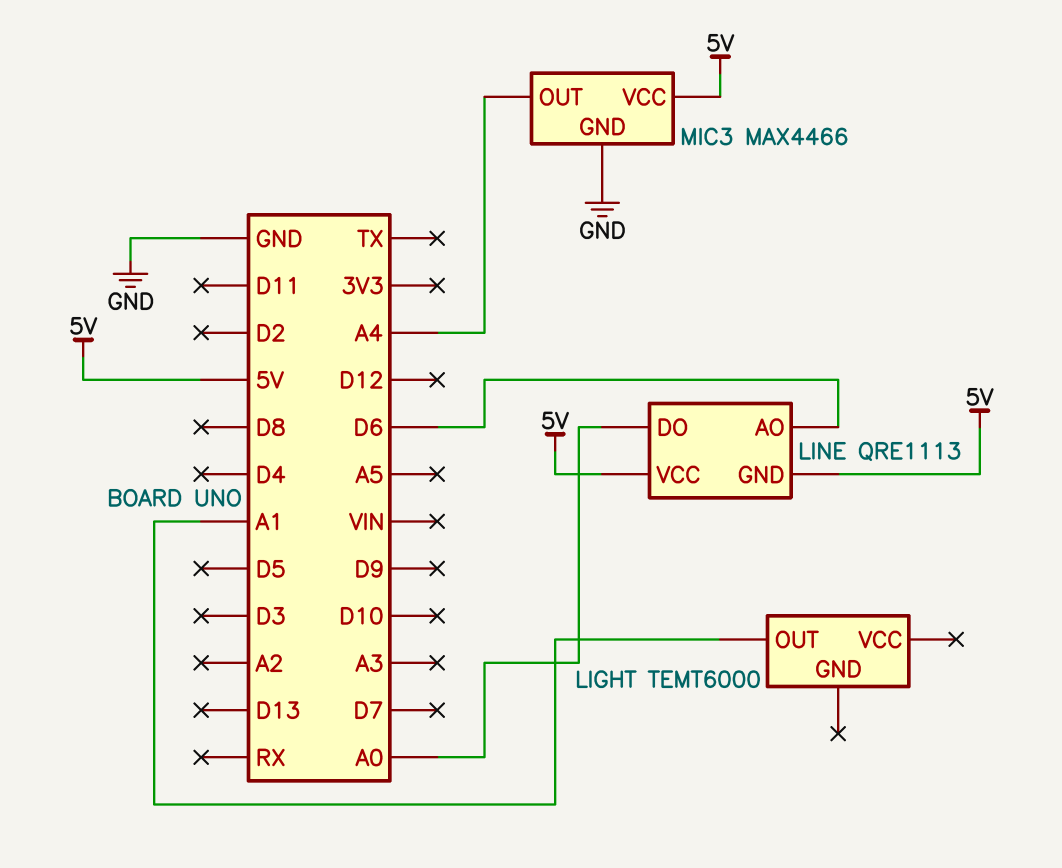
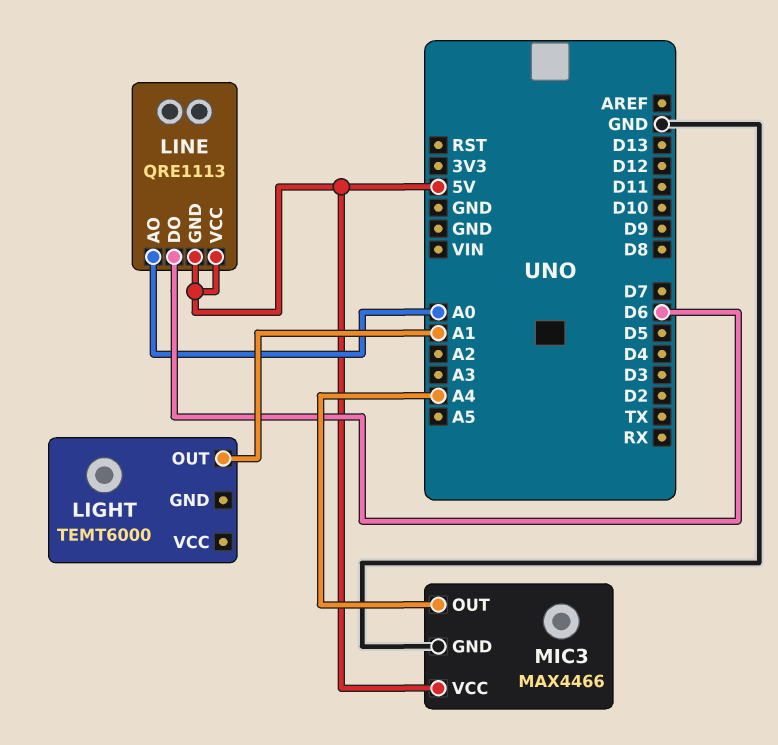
LINE pin AO: D6 -> A0
LINE pin DO: A0 -> D6

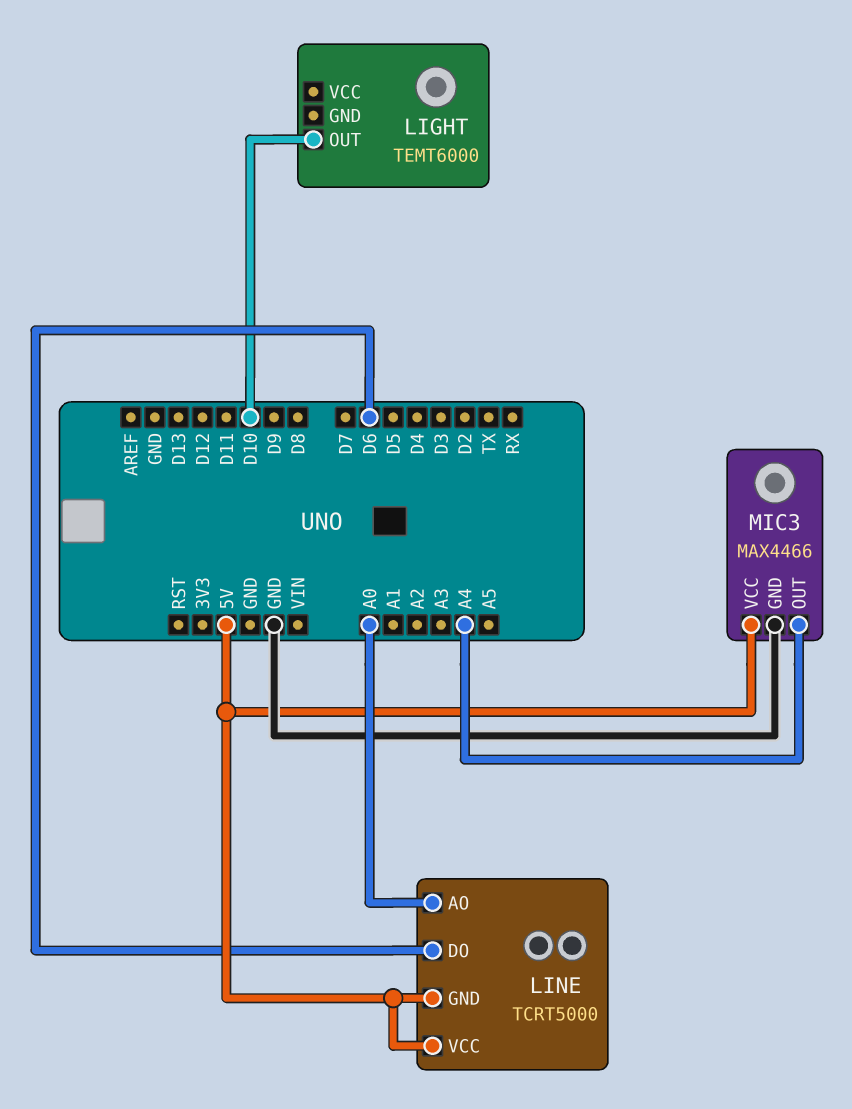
LIGHT pin OUT: A1 -> D10
LINE: QRE1113 -> TCRT5000

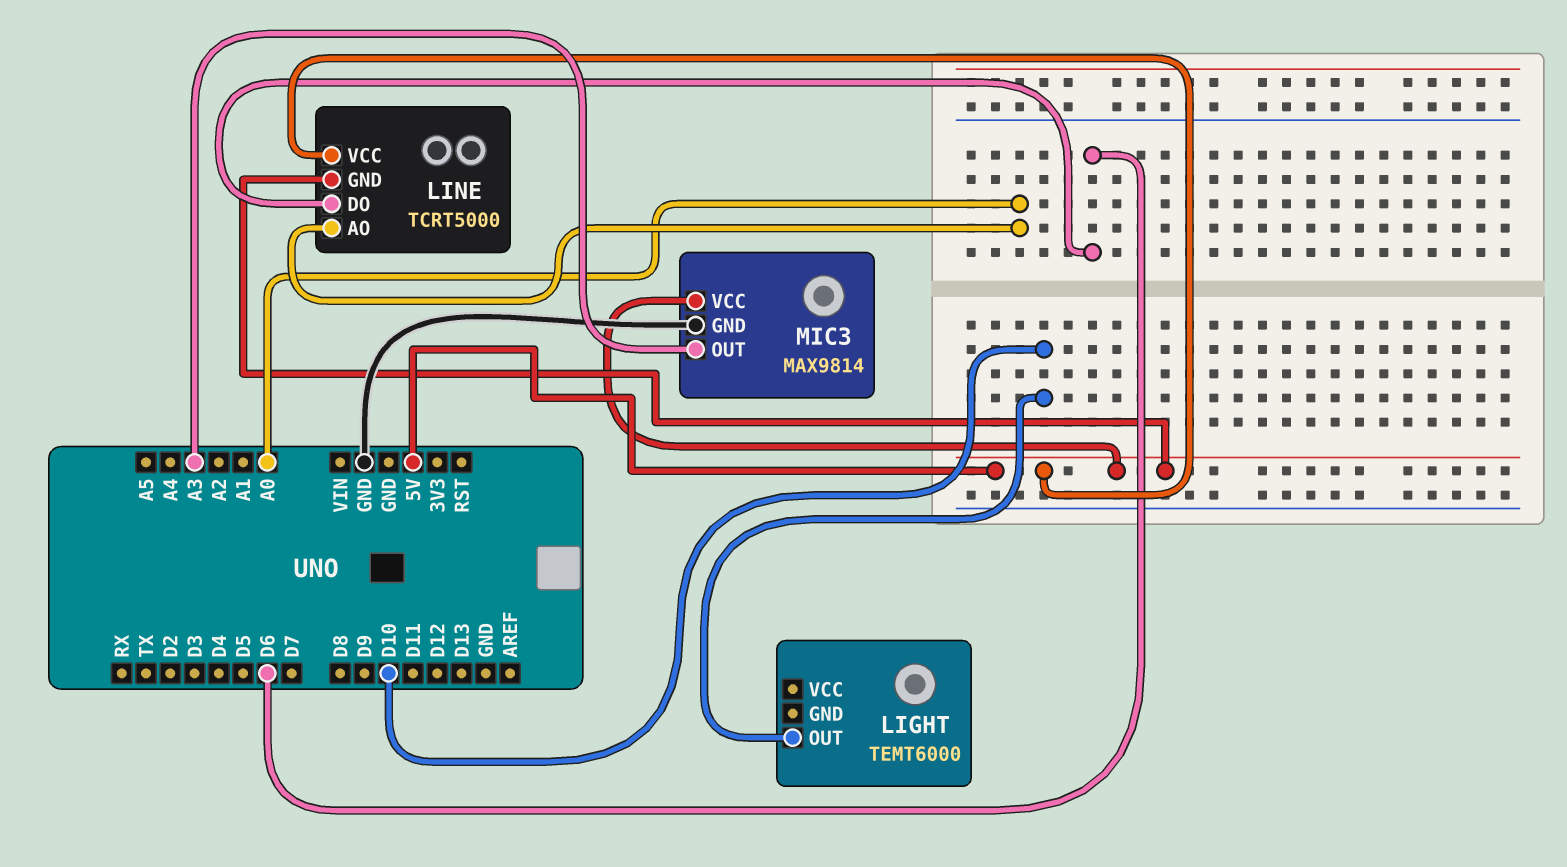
MIC3: MAX4466 -> MAX9814
MIC3 pin OUT: A4 -> A3

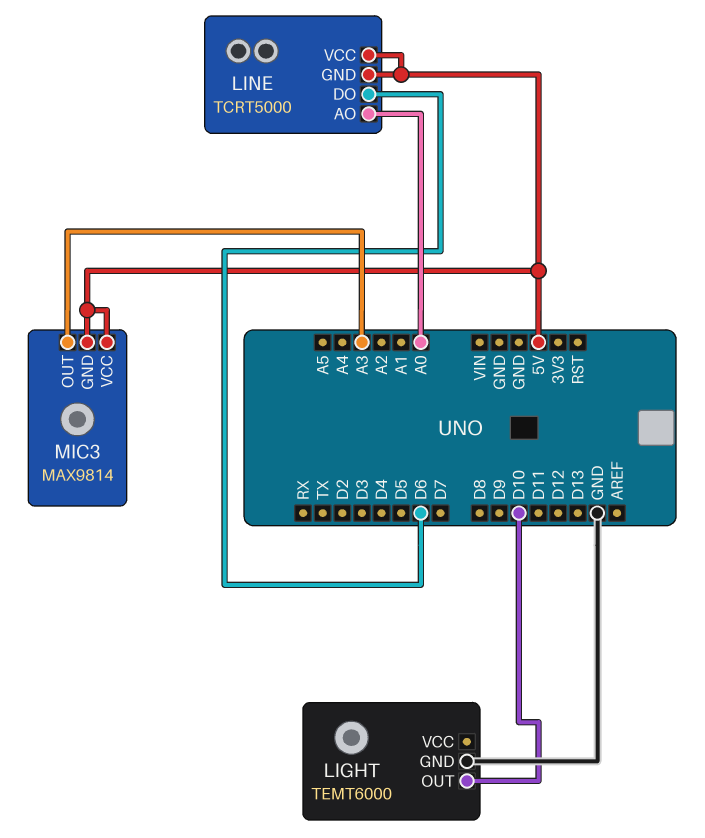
LIGHT pin GND: none -> GND
MIC3 pin GND: GND -> 5V

